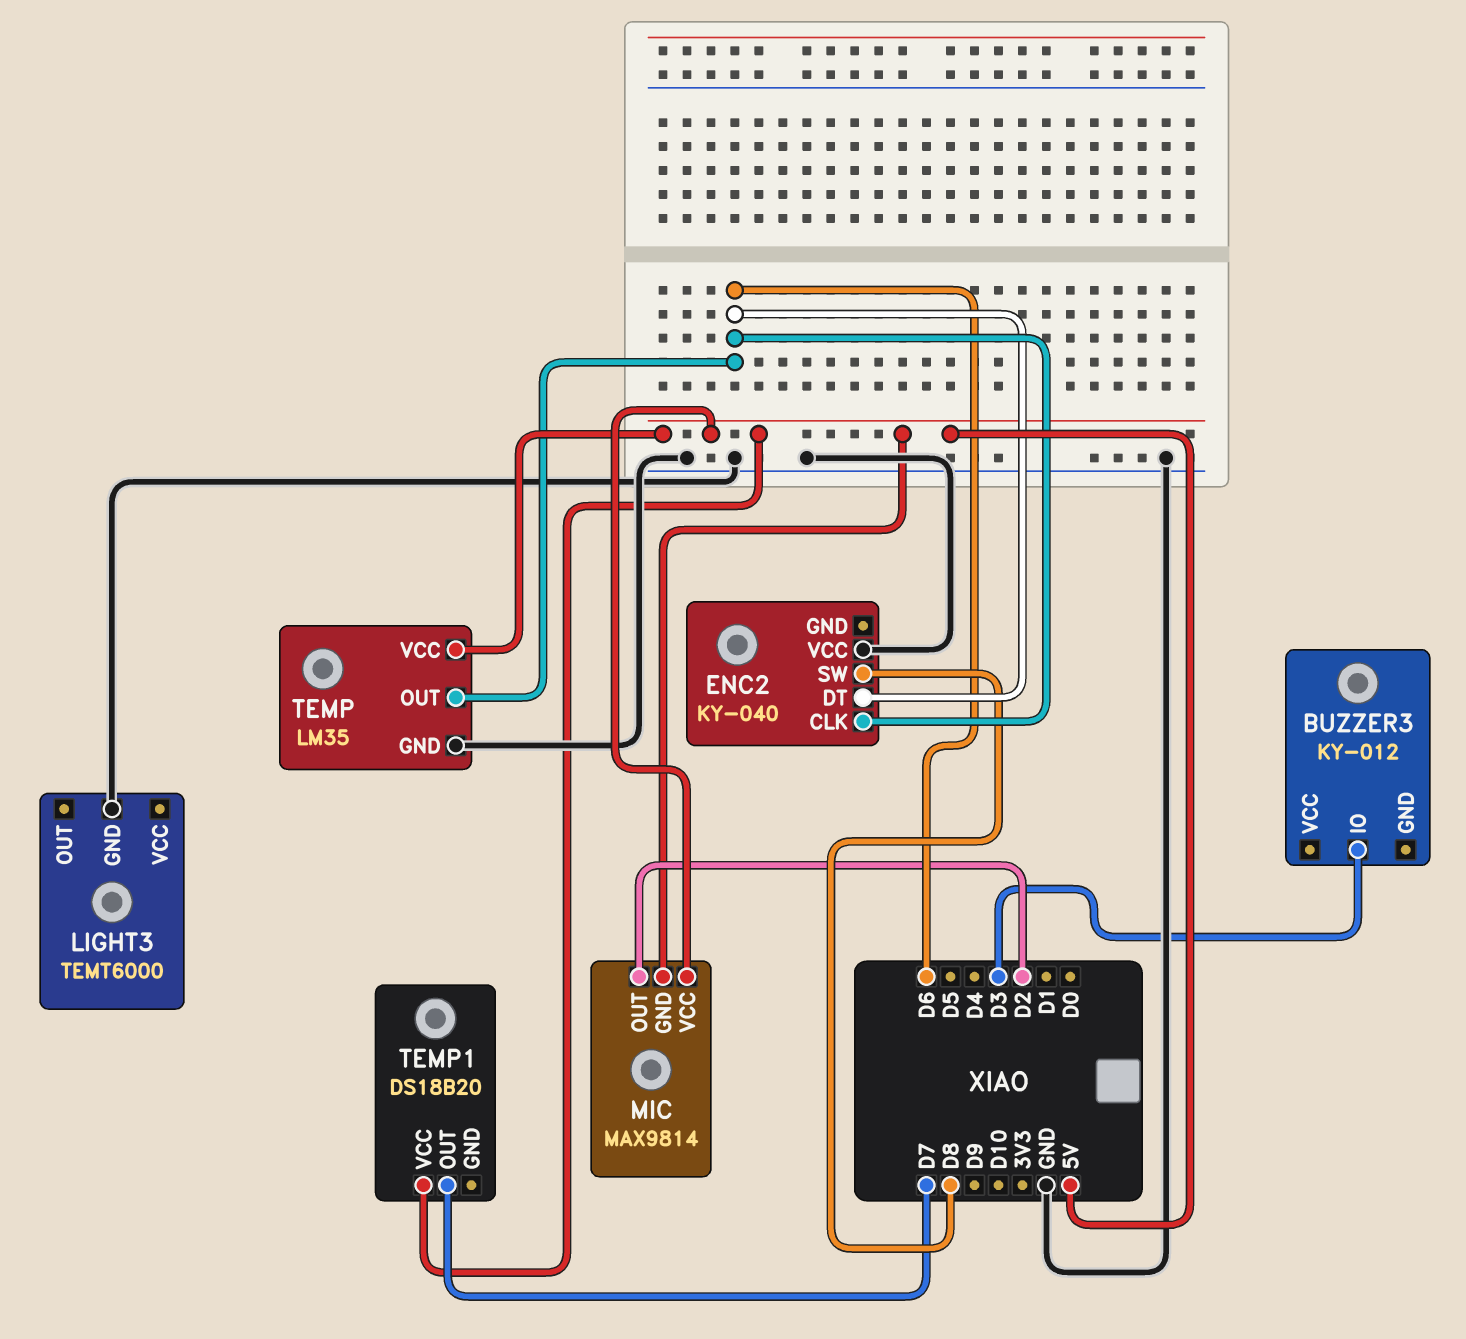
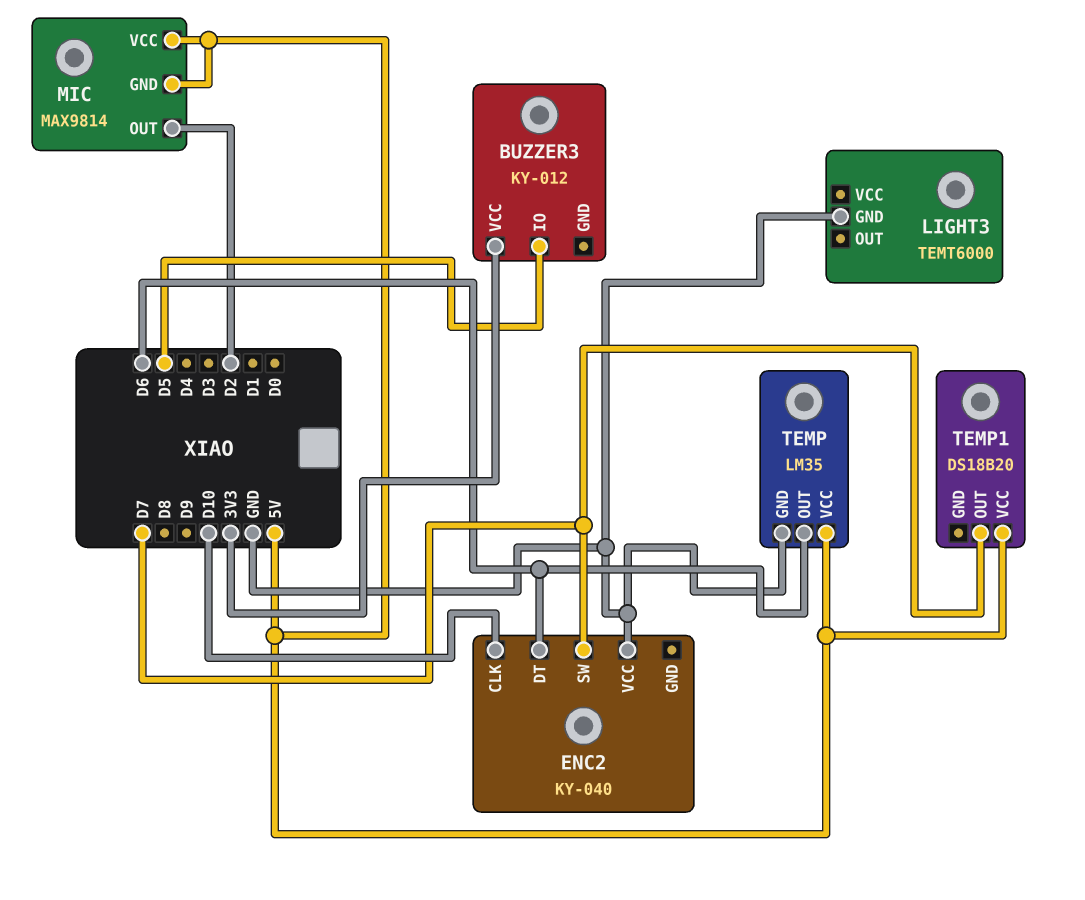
BUZZER3 pin IO: D3 -> D5
BUZZER3 pin VCC: none -> 3V3
ENC2 pin CLK: D6 -> D10
ENC2 pin SW: D8 -> D7

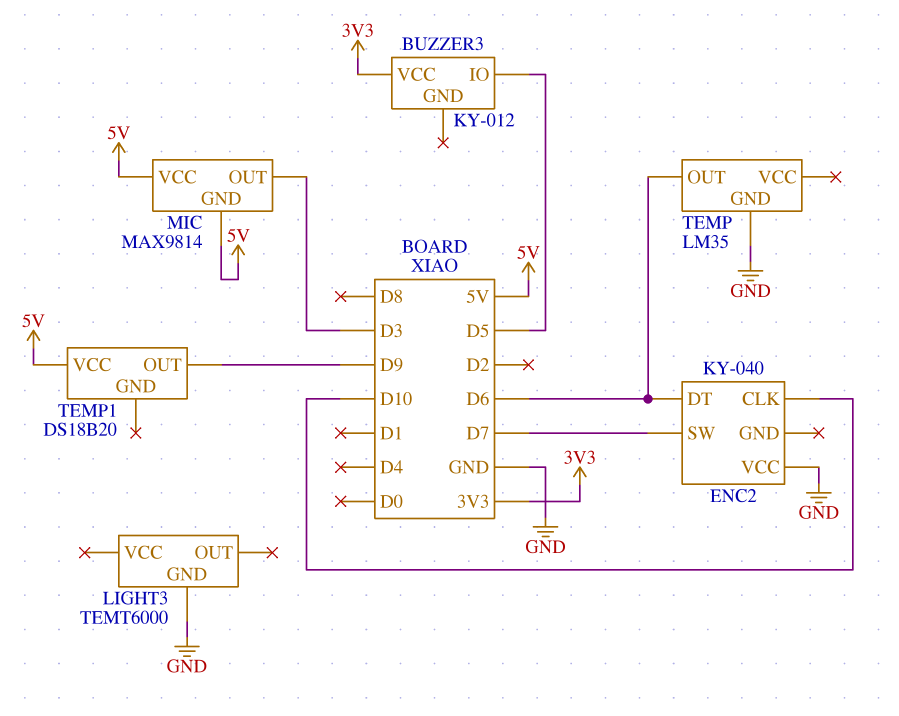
MIC pin OUT: D2 -> D3
TEMP pin VCC: 5V -> none
TEMP1 pin OUT: D7 -> D9

